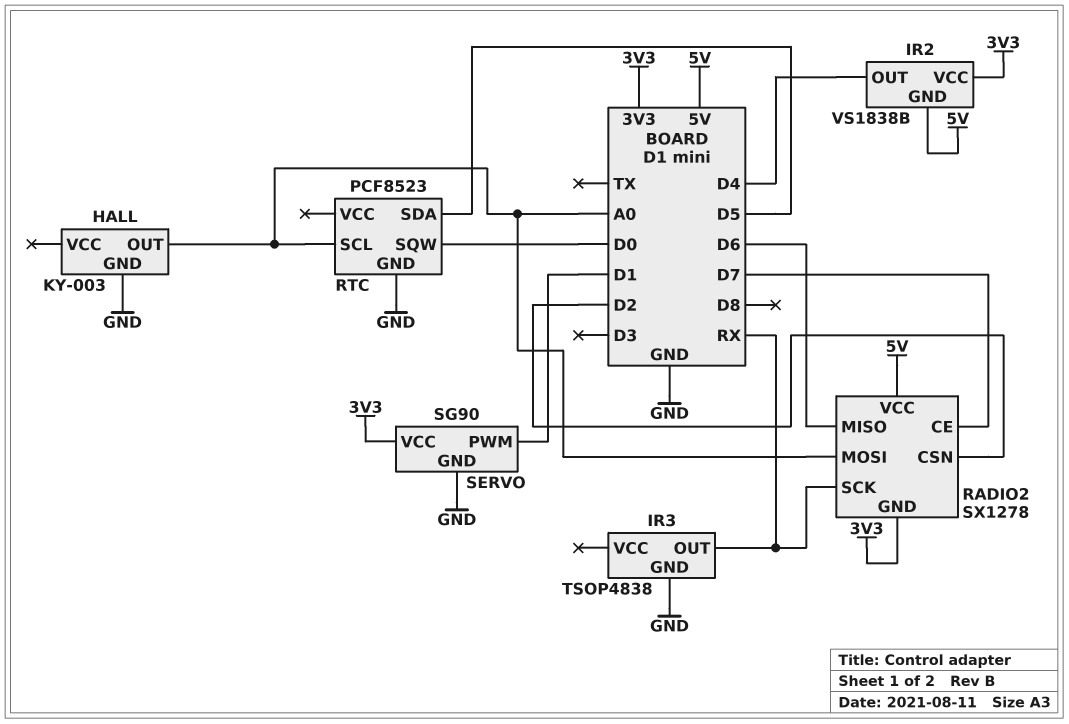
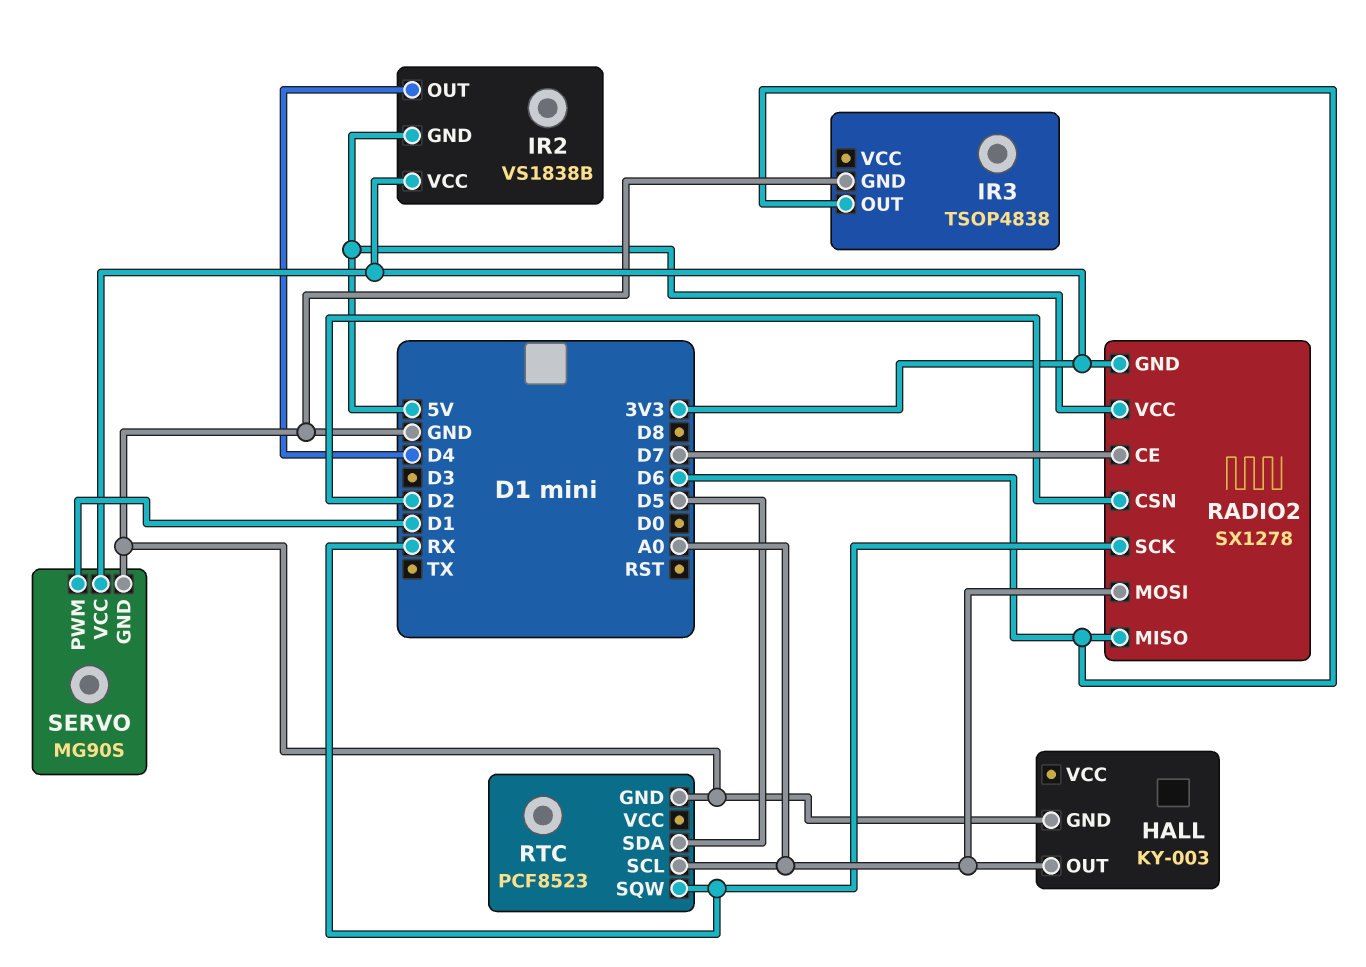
IR3 pin OUT: RX -> D6
RTC pin SQW: D0 -> RX
SERVO: SG90 -> MG90S

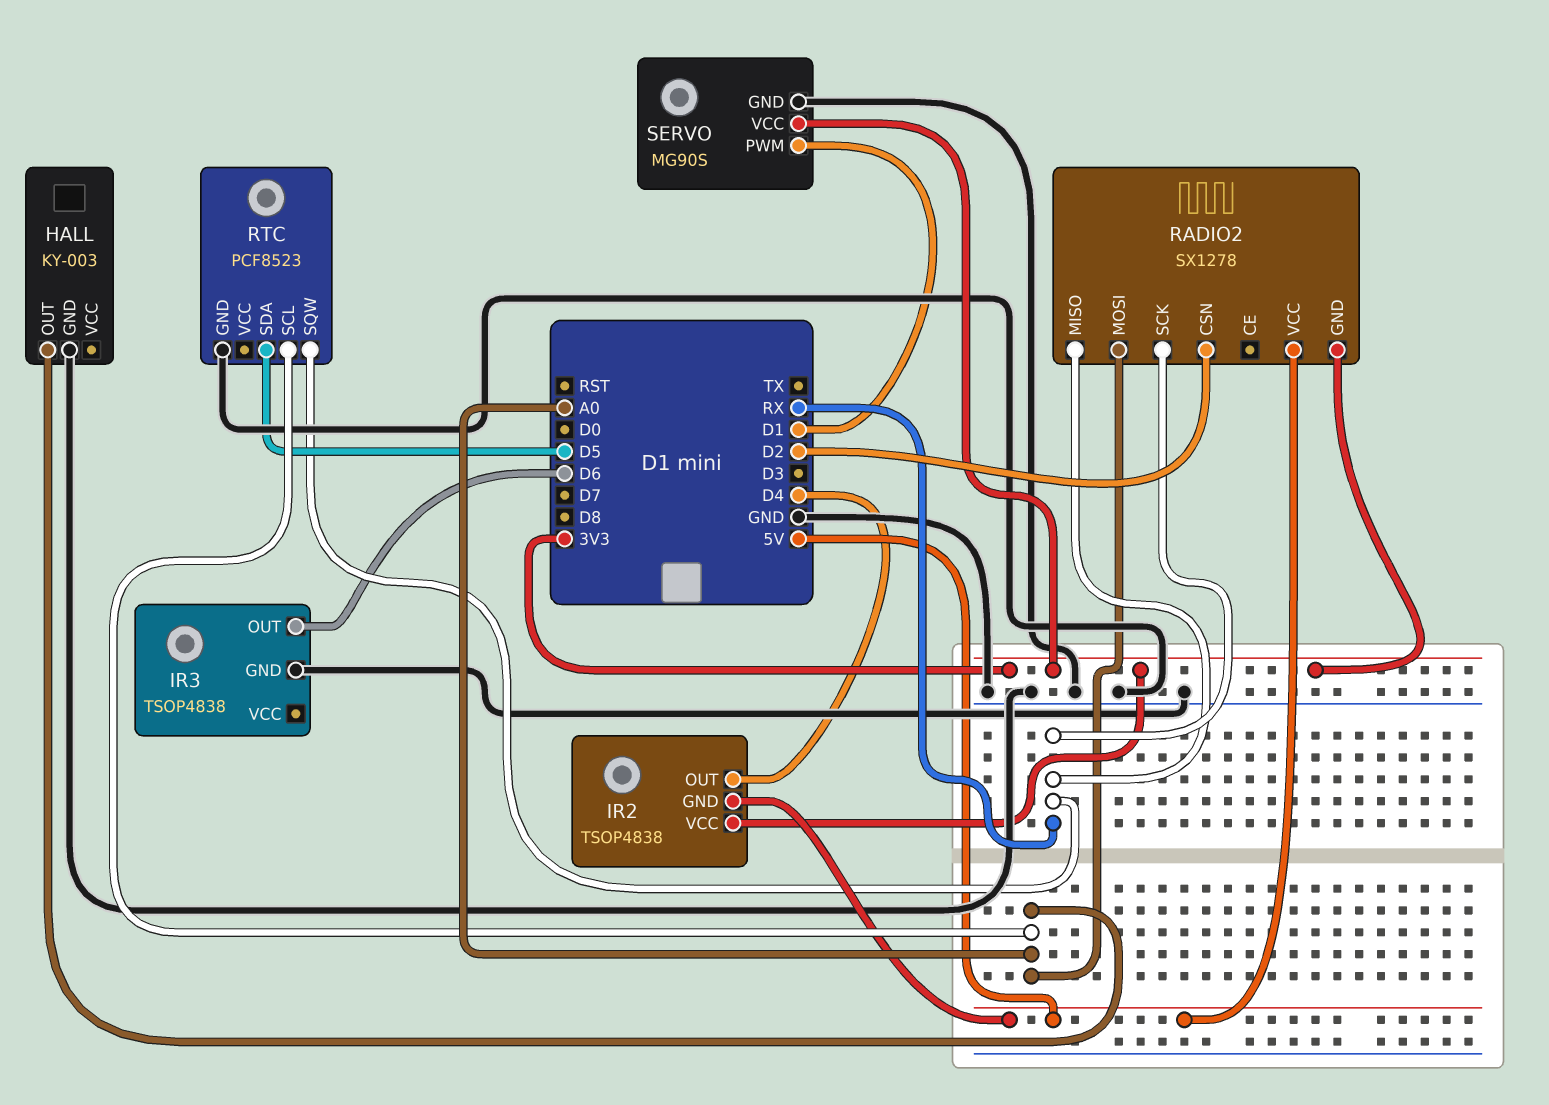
IR2: VS1838B -> TSOP4838
RADIO2 pin CE: D7 -> none
RADIO2 pin MISO: D6 -> RX

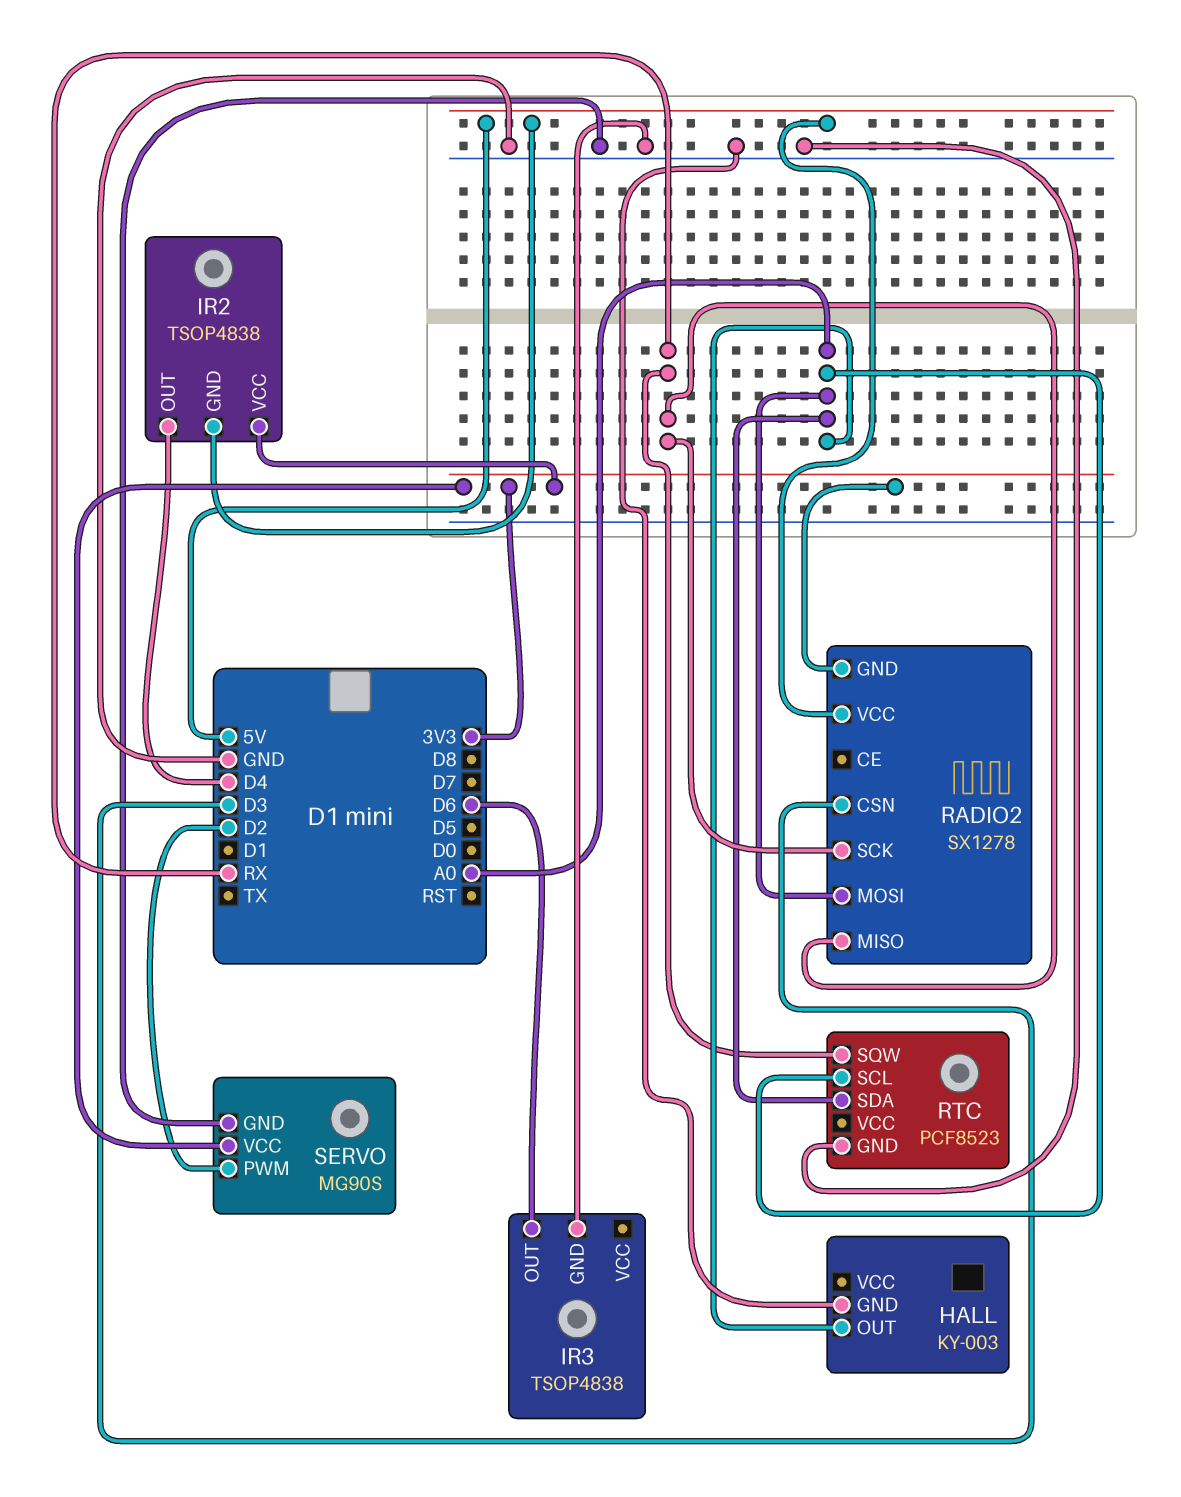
RADIO2 pin CSN: D2 -> D3
RTC pin SDA: D5 -> A0
SERVO pin PWM: D1 -> D2

